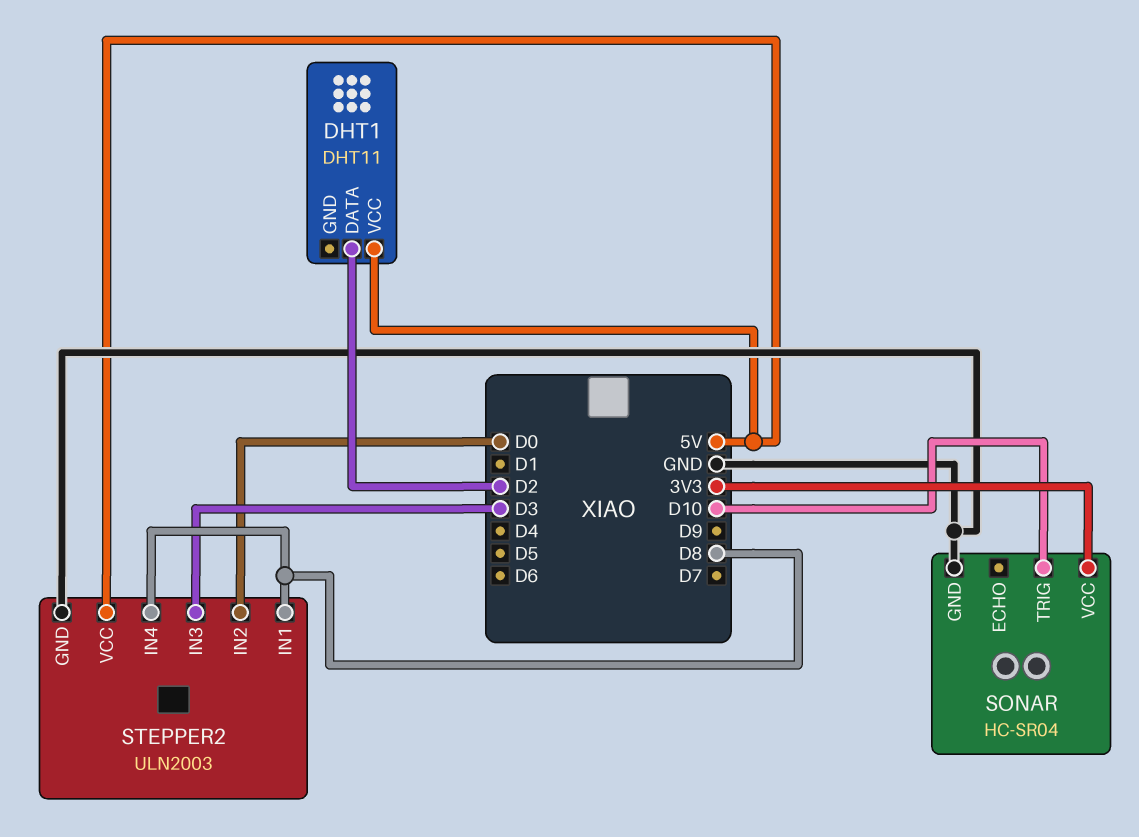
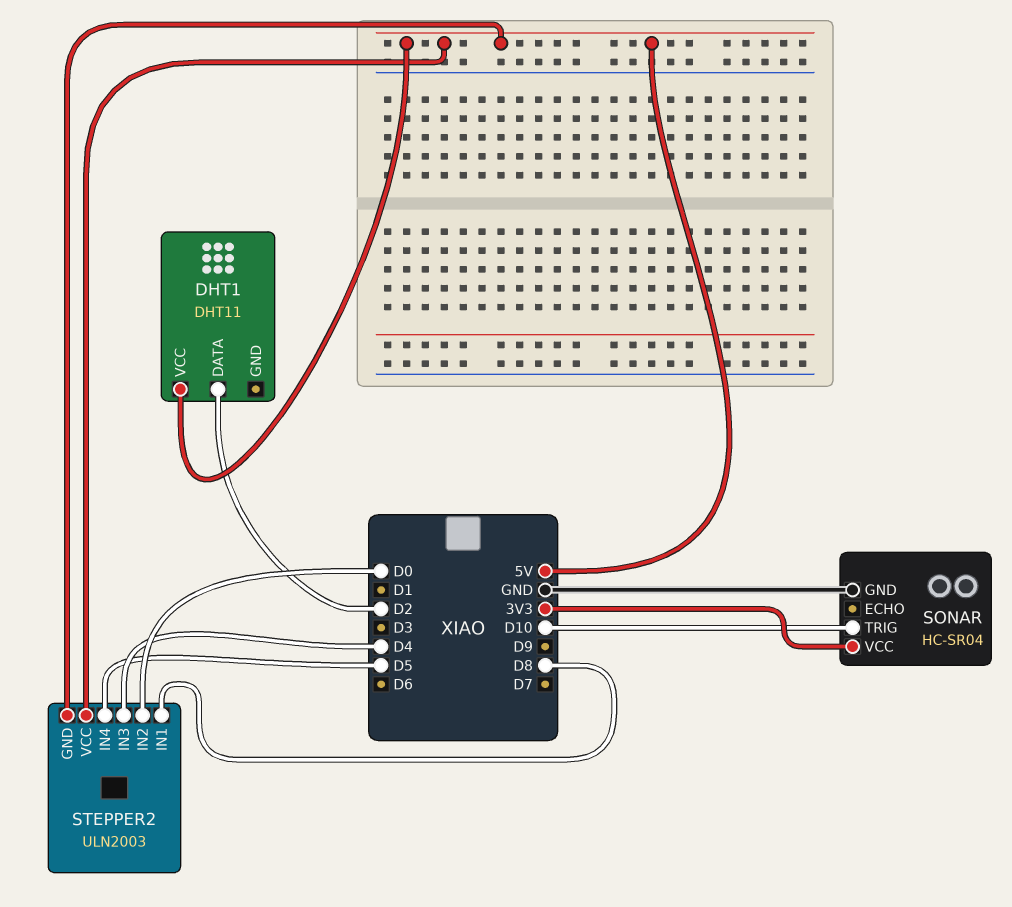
STEPPER2 pin GND: GND -> 5V
STEPPER2 pin IN3: D3 -> D4
STEPPER2 pin IN4: D8 -> D5

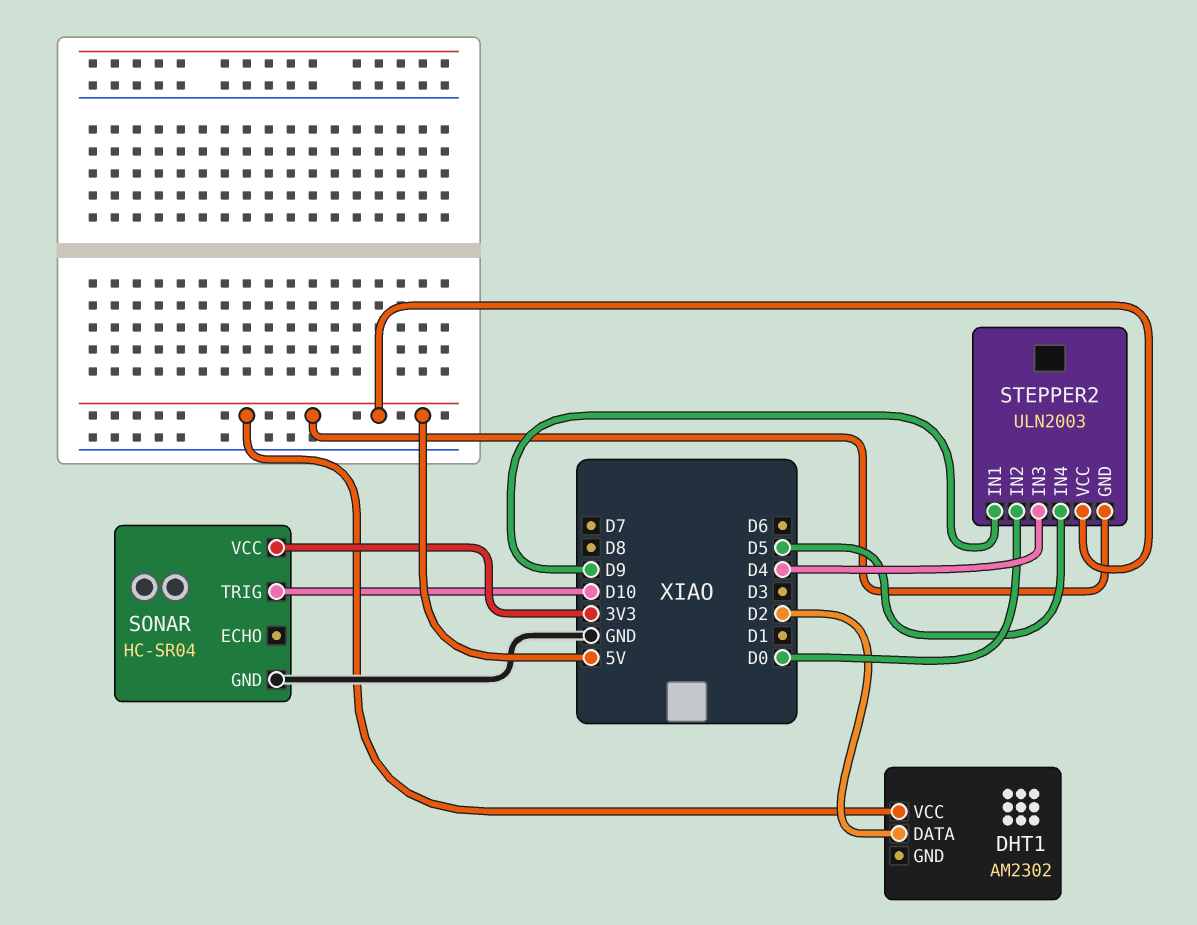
DHT1: DHT11 -> AM2302
STEPPER2 pin IN1: D8 -> D9

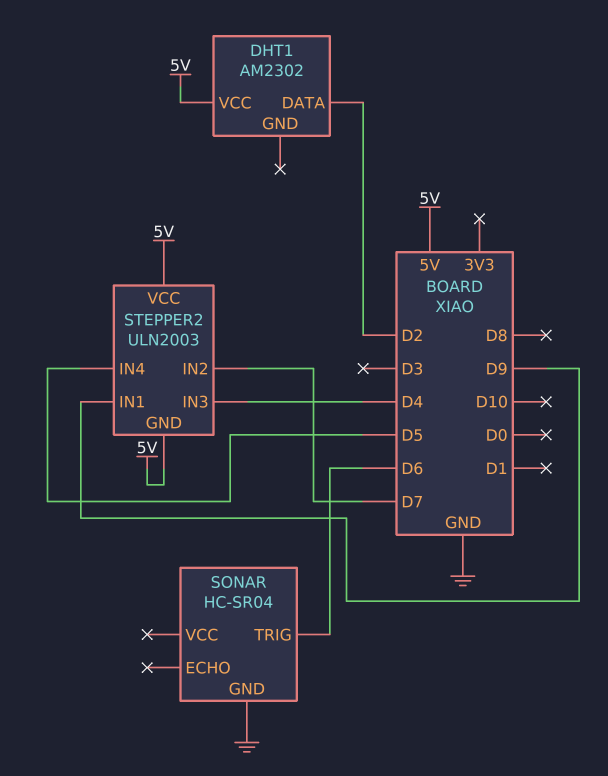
SONAR pin TRIG: D10 -> D6
SONAR pin VCC: 3V3 -> none
STEPPER2 pin IN2: D0 -> D7

